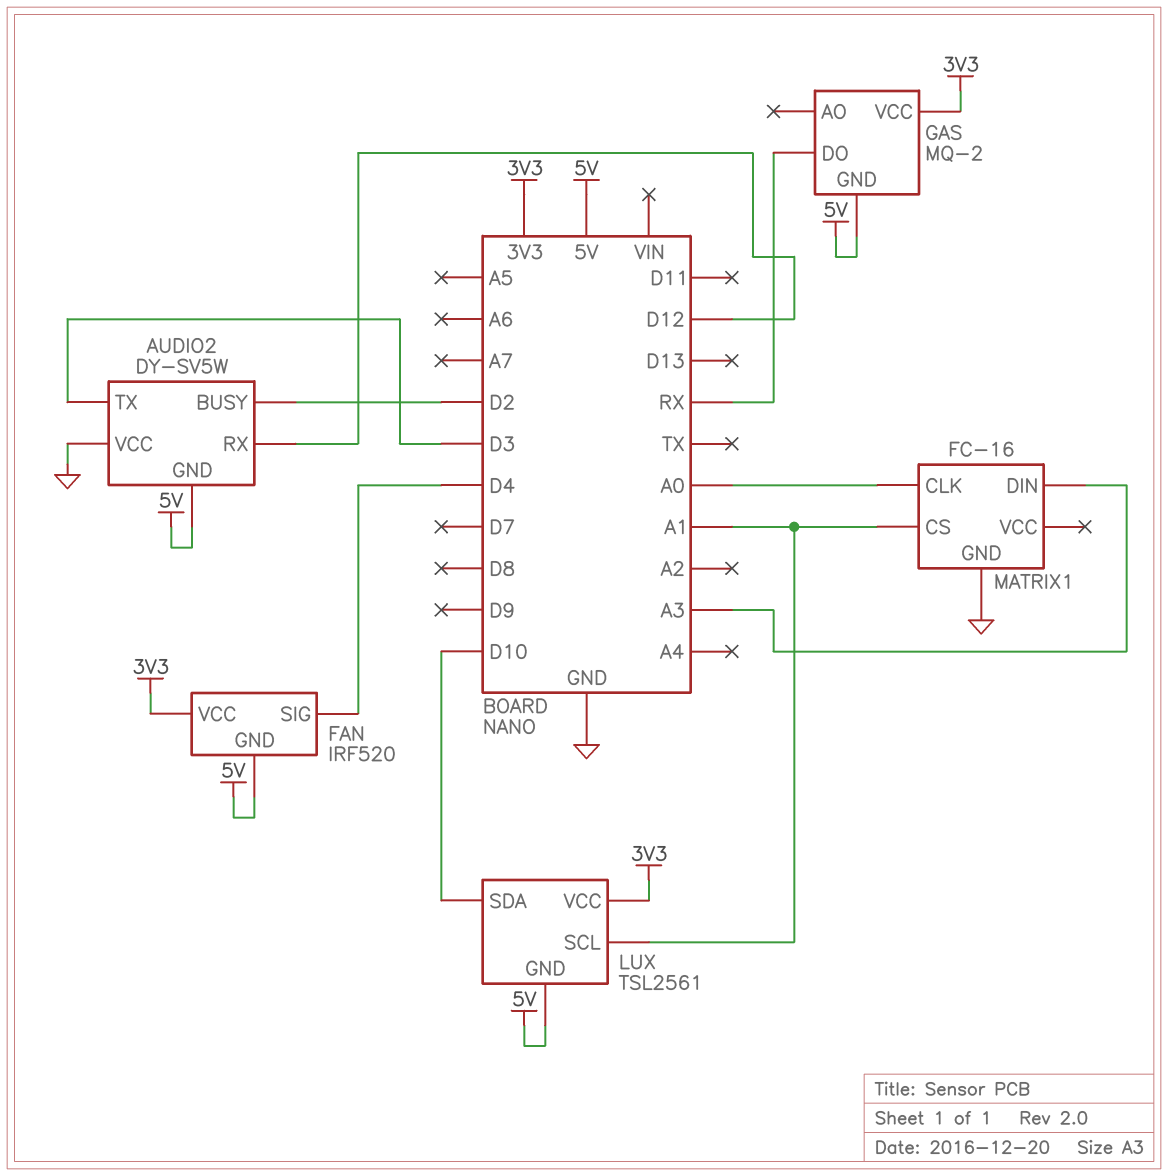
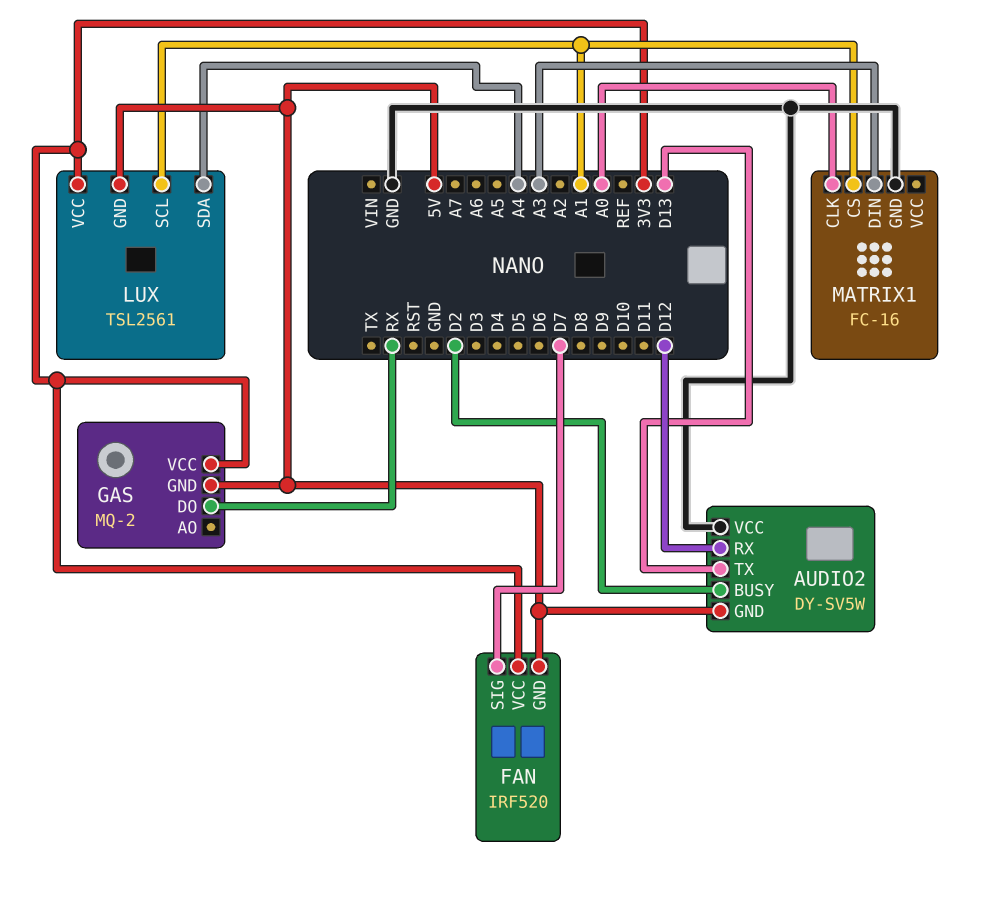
AUDIO2 pin TX: D3 -> D13
FAN pin SIG: D4 -> D7
LUX pin SDA: D10 -> A4

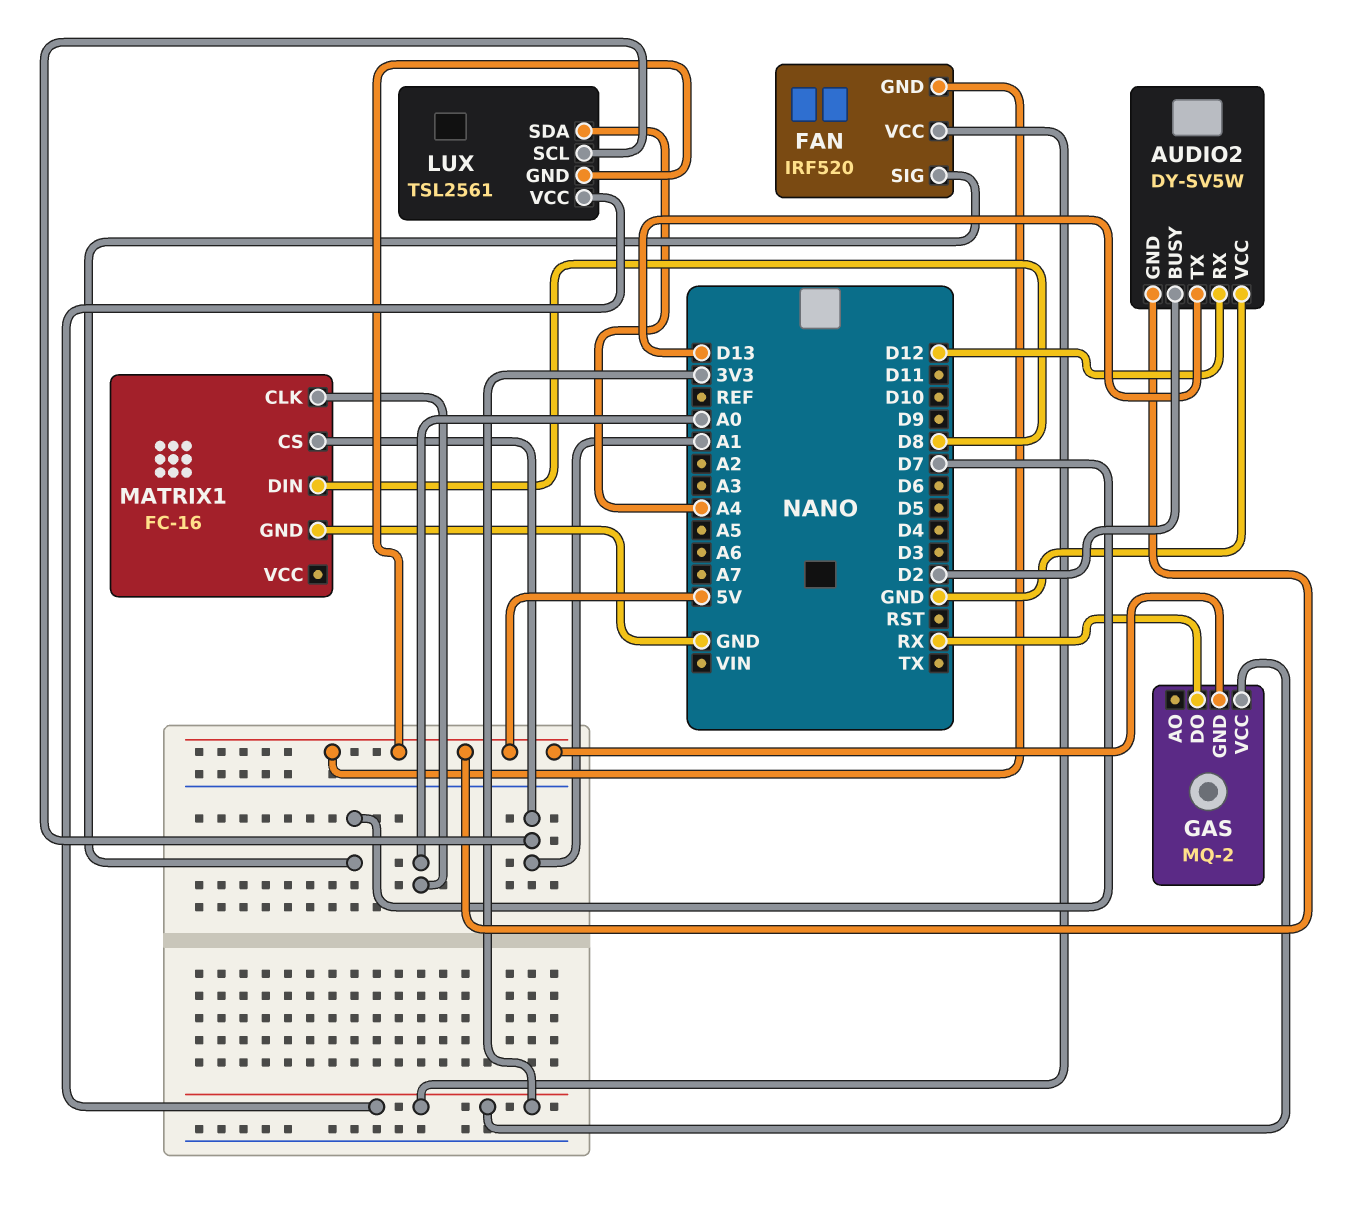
MATRIX1 pin DIN: A3 -> D8

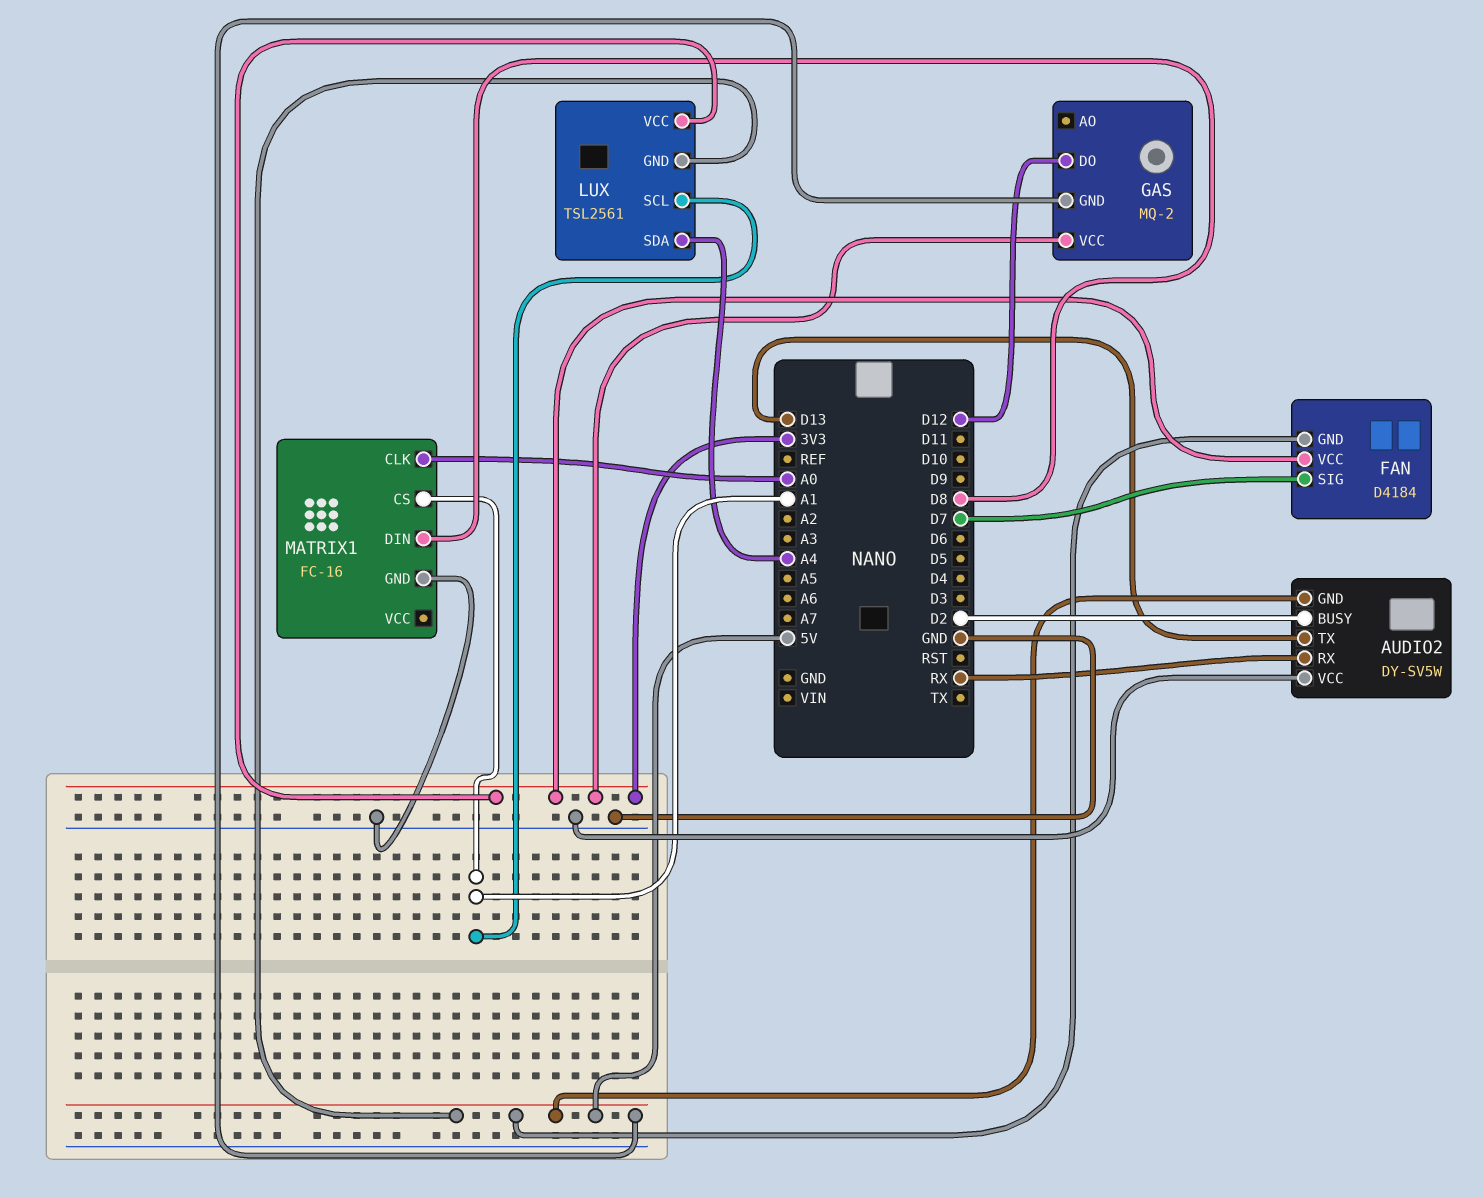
AUDIO2 pin RX: D12 -> RX
FAN: IRF520 -> D4184
GAS pin DO: RX -> D12

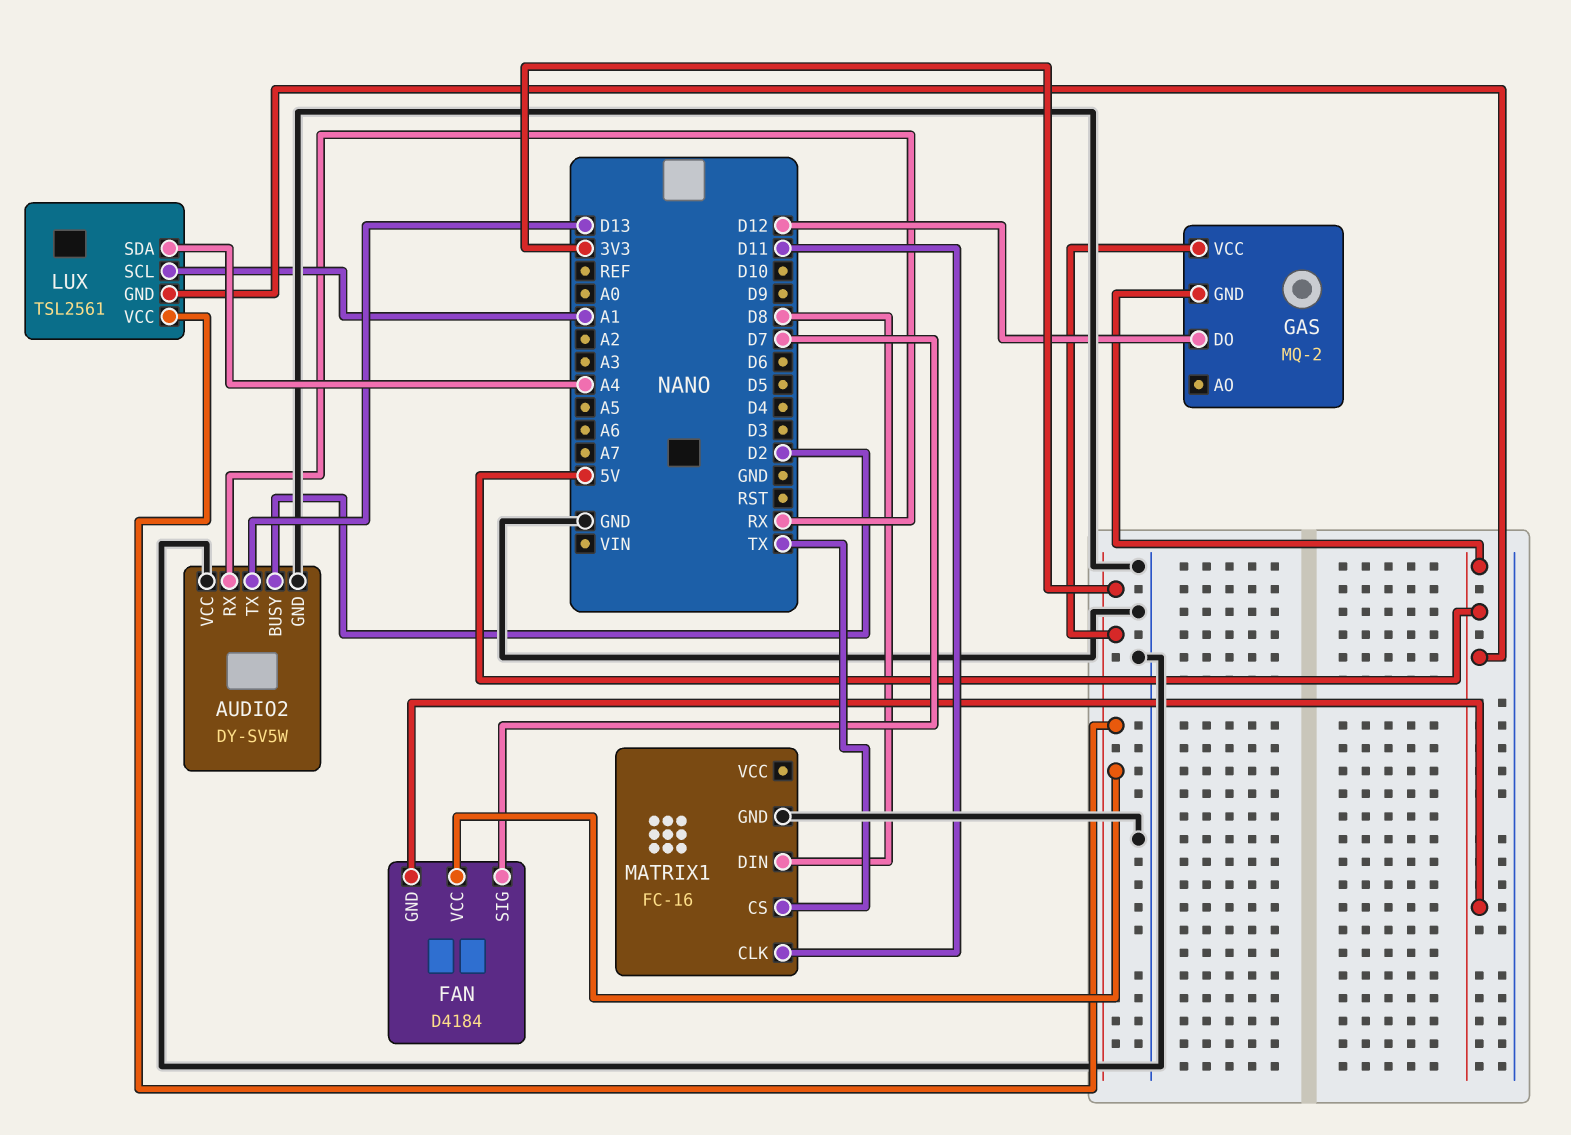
AUDIO2 pin GND: 5V -> GND
MATRIX1 pin CLK: A0 -> D11
MATRIX1 pin CS: A1 -> TX

